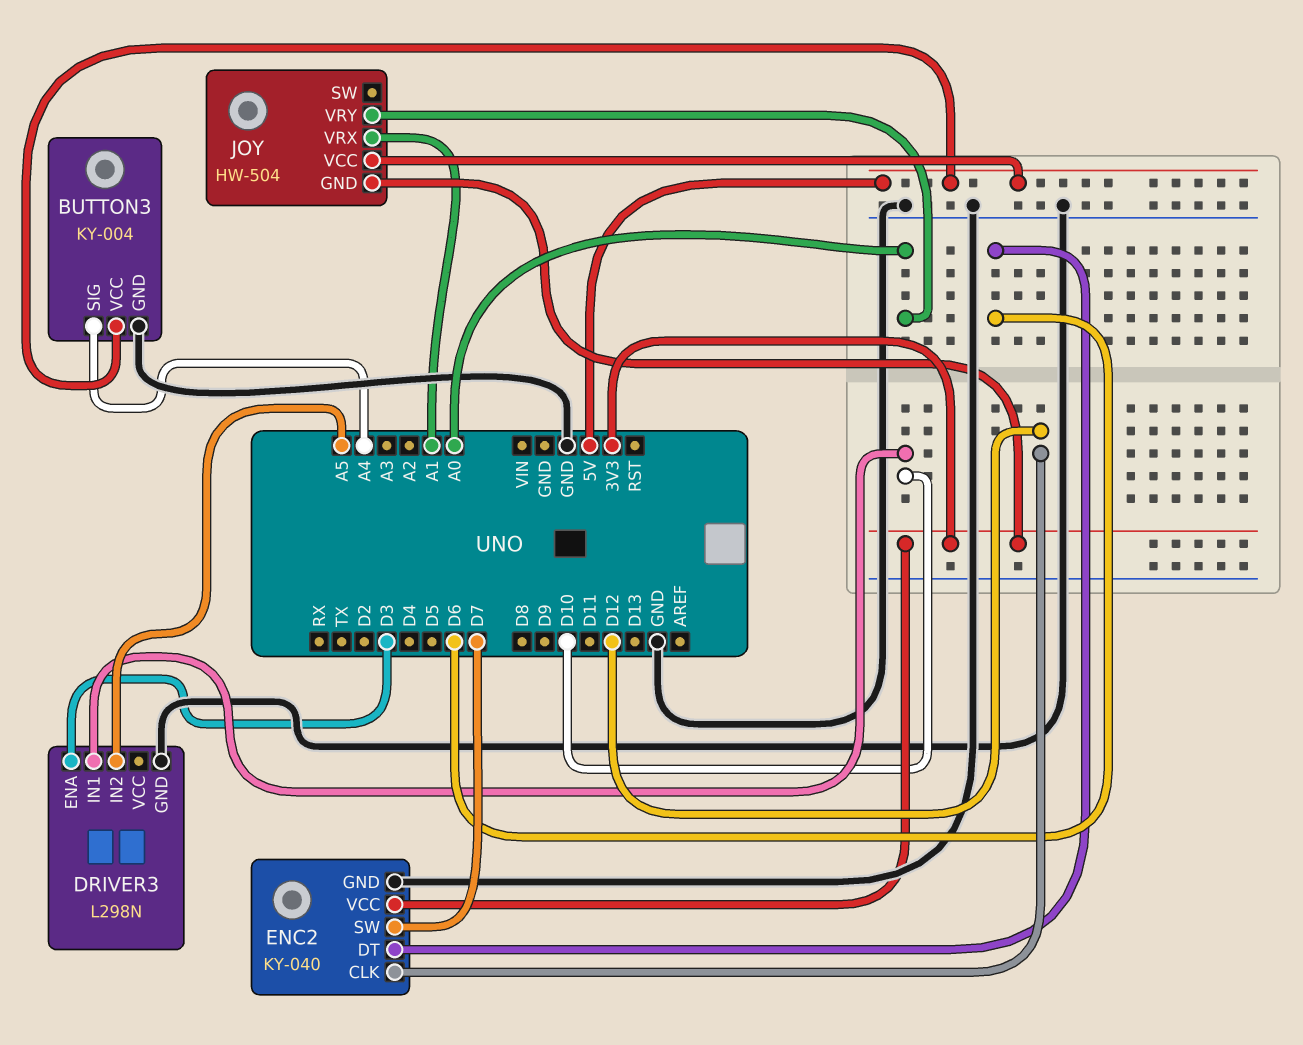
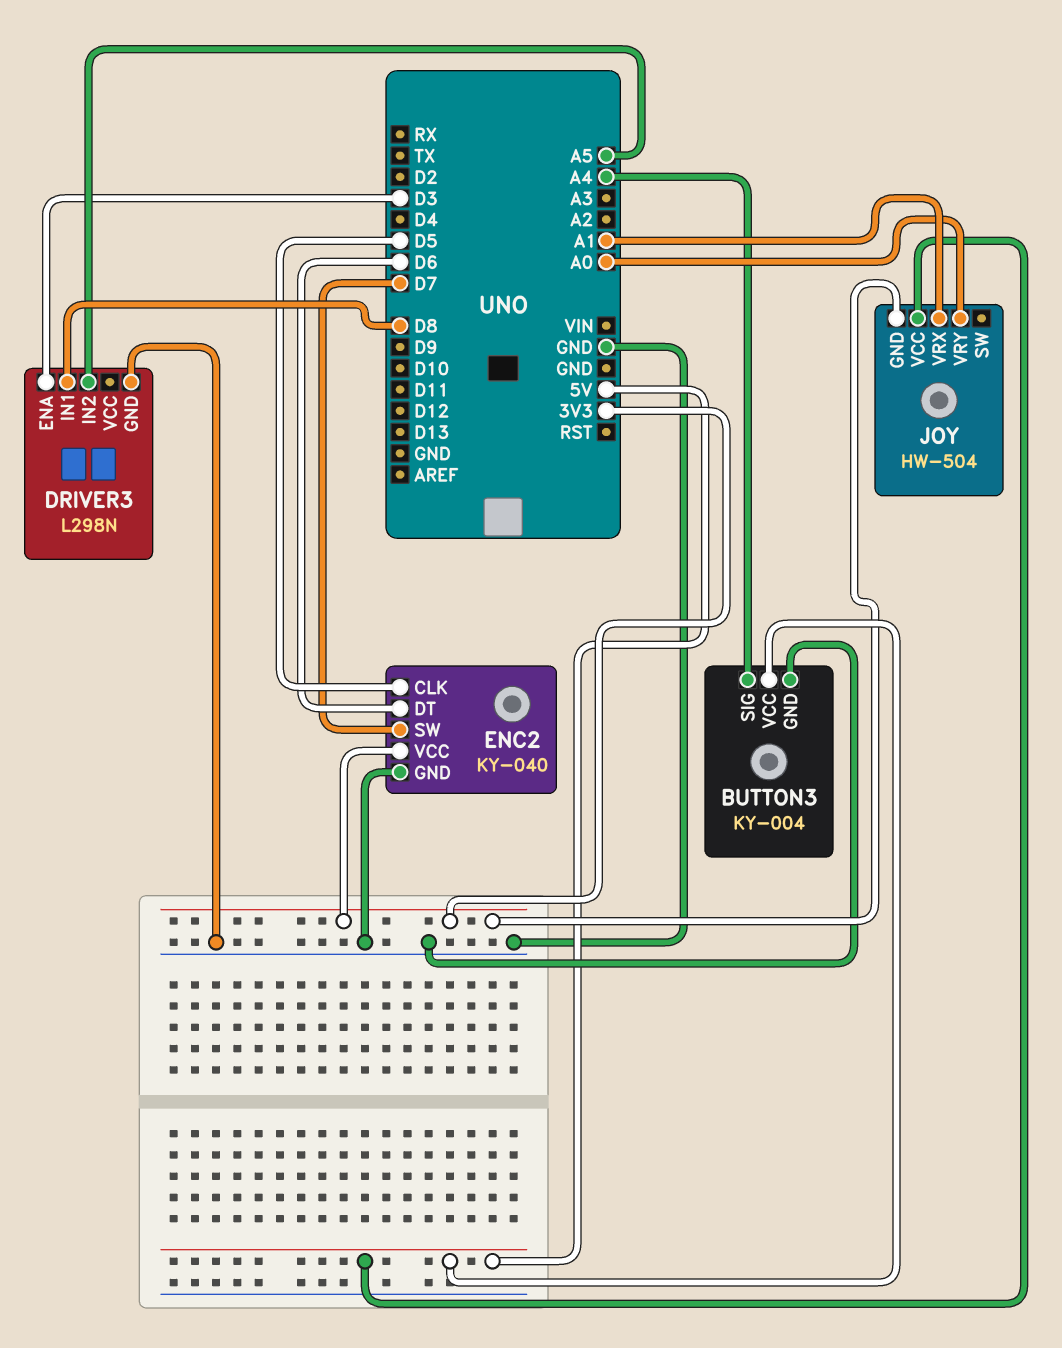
DRIVER3 pin IN1: D10 -> D8
ENC2 pin CLK: D12 -> D5

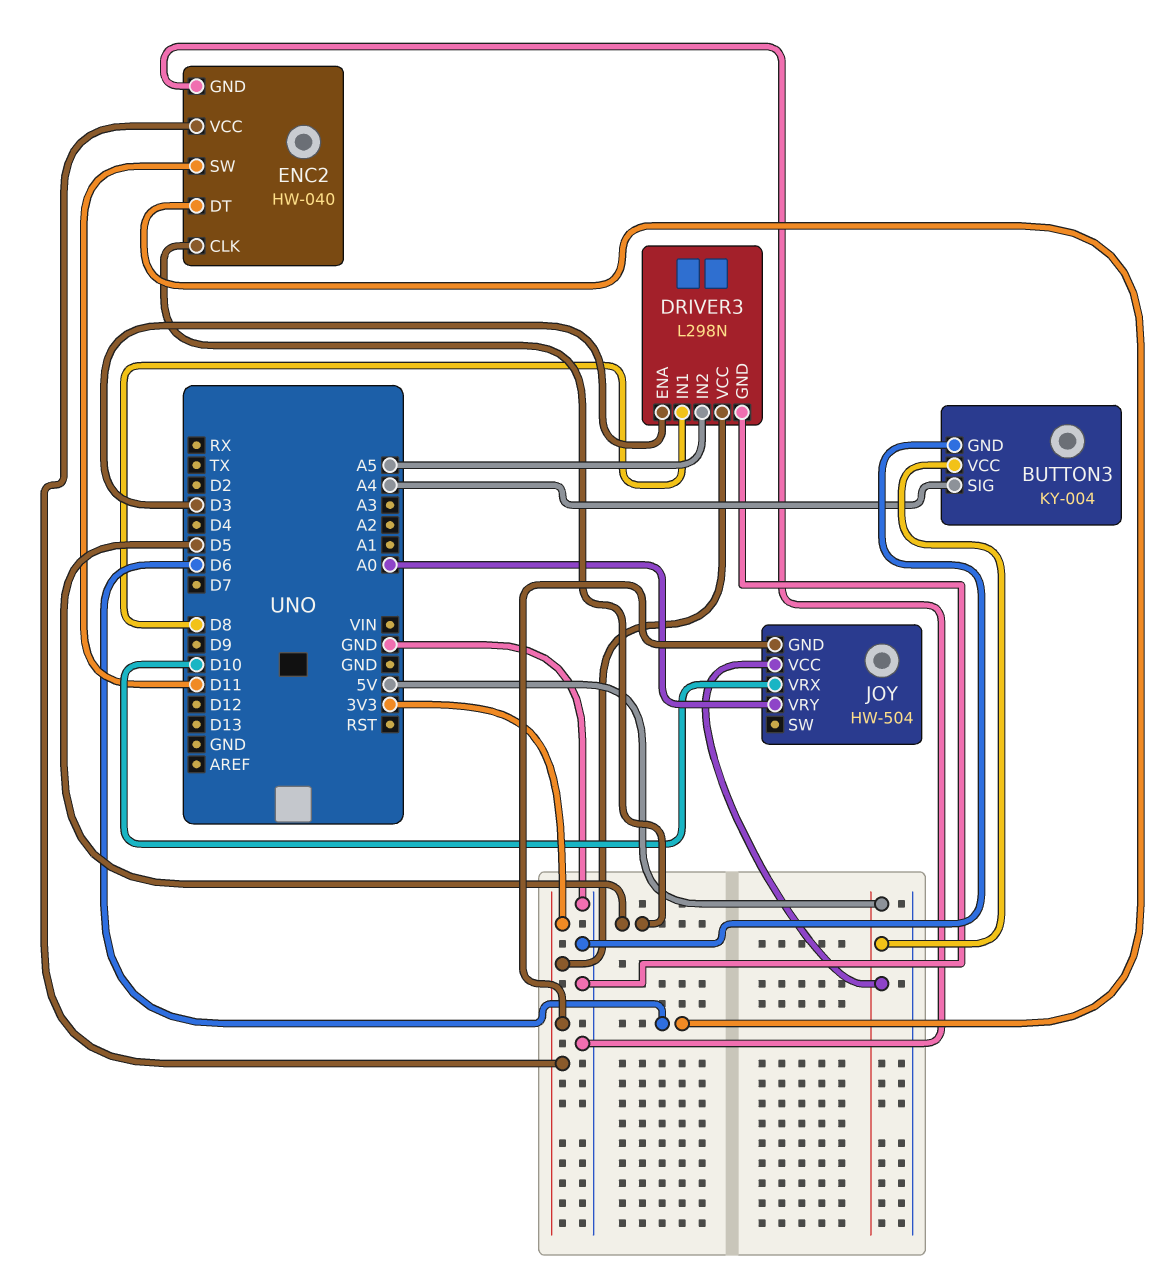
DRIVER3 pin VCC: none -> 3V3
ENC2: KY-040 -> HW-040
ENC2 pin SW: D7 -> D11
JOY pin VRX: A1 -> D10

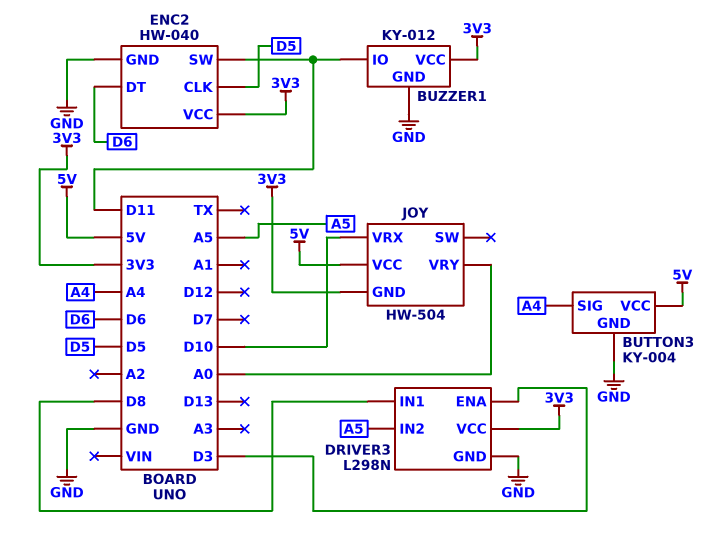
BUZZER1: none -> KY-012
BUZZER1 pin GND: none -> GND
BUZZER1 pin IO: none -> D11
BUZZER1 pin VCC: none -> 3V3

